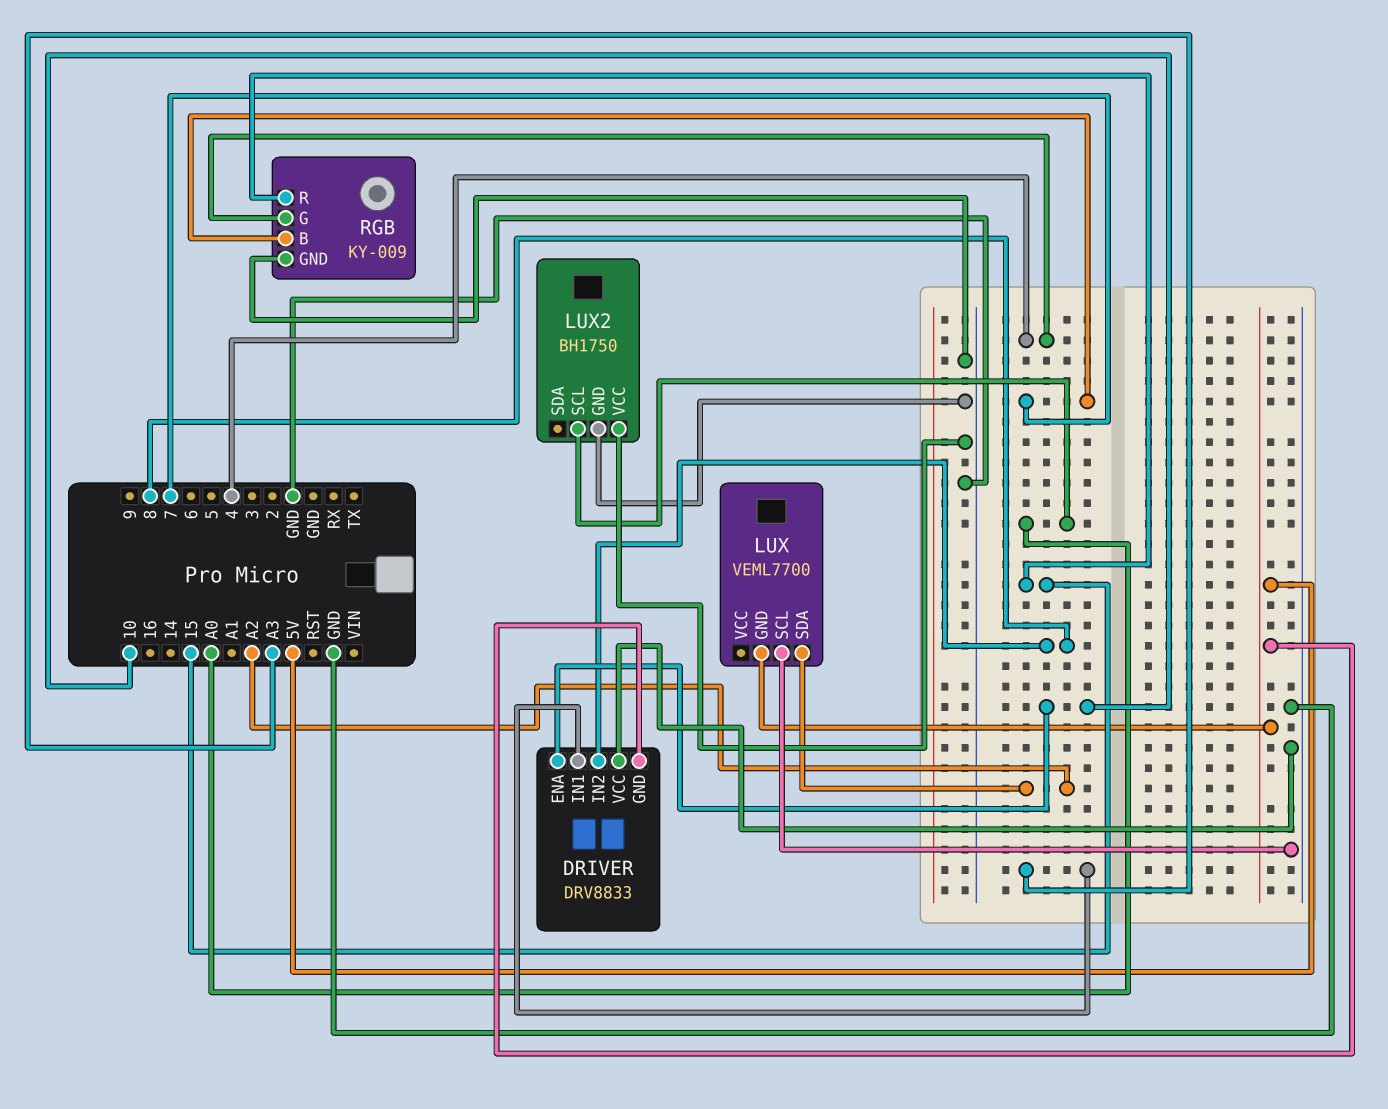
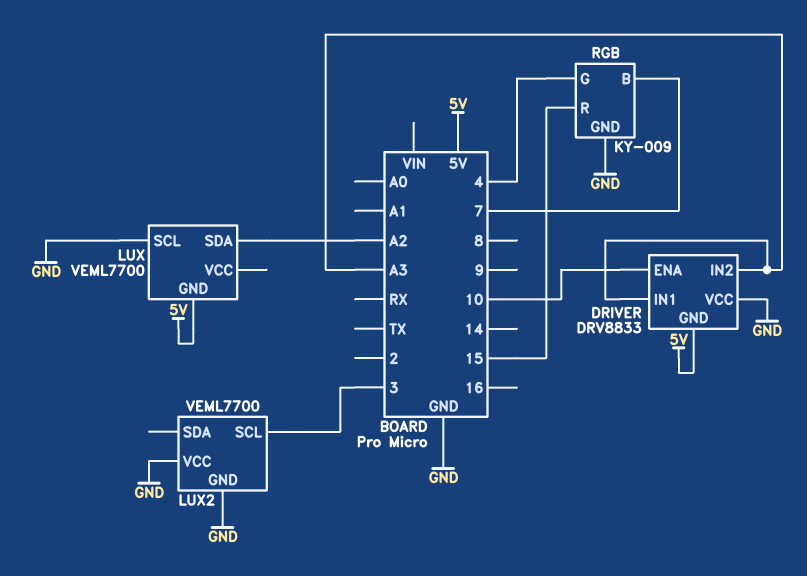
DRIVER pin IN2: 8 -> A3
LUX2: BH1750 -> VEML7700
LUX2 pin SCL: A0 -> 3

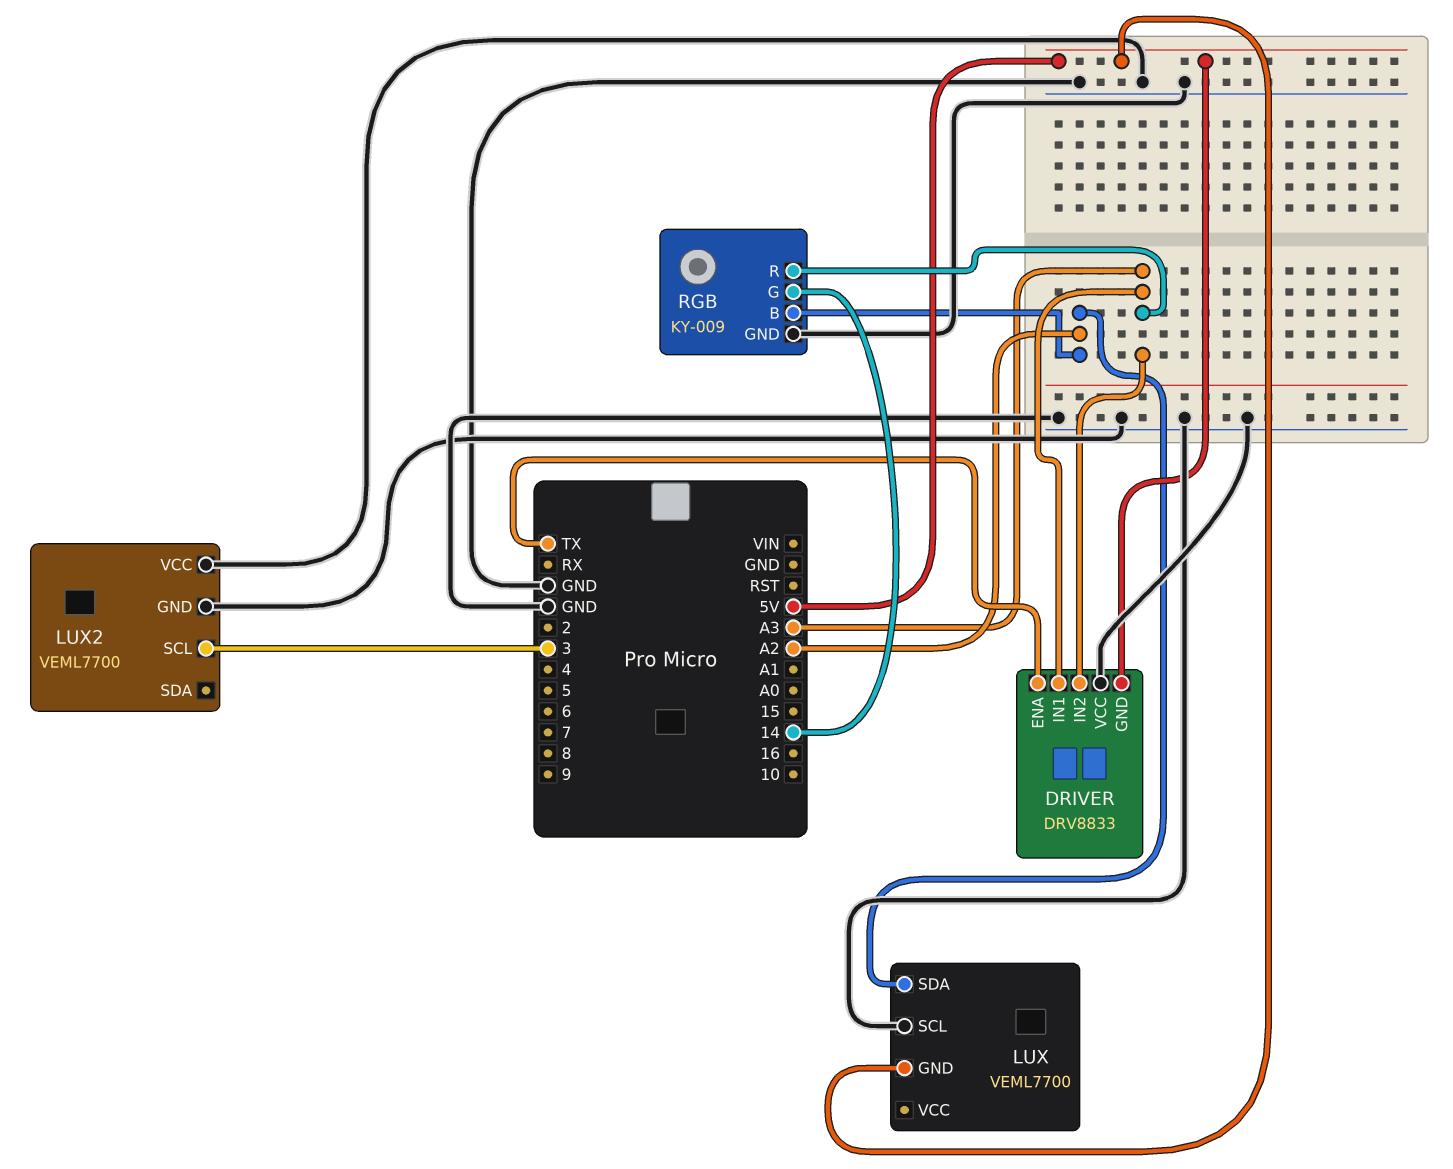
DRIVER pin ENA: 10 -> TX
RGB pin B: 7 -> A2
RGB pin G: 4 -> 14
RGB pin R: 15 -> A3

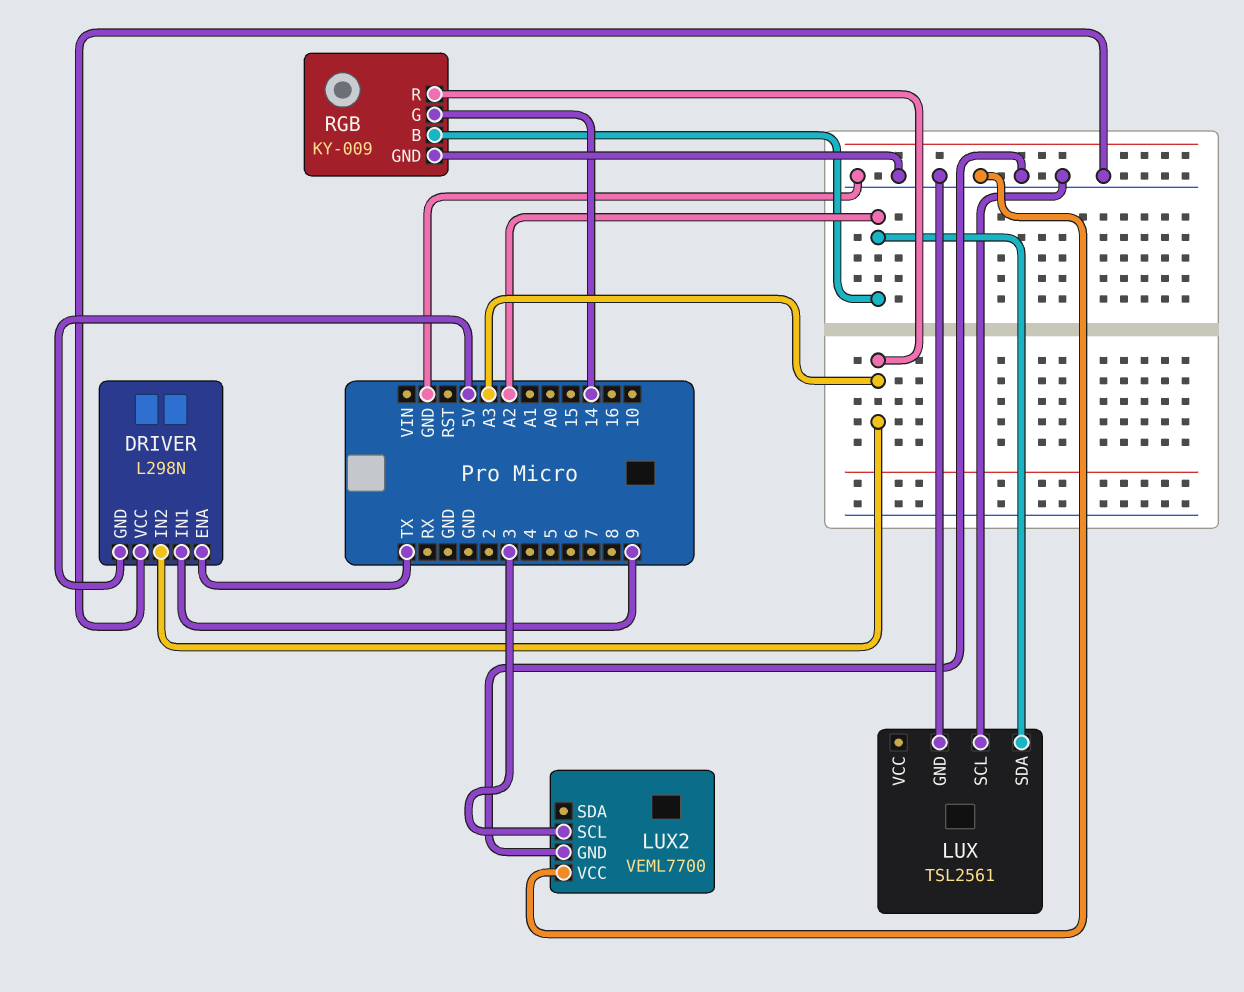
DRIVER: DRV8833 -> L298N
DRIVER pin IN1: A3 -> 9
LUX: VEML7700 -> TSL2561
LUX pin GND: 5V -> GND

